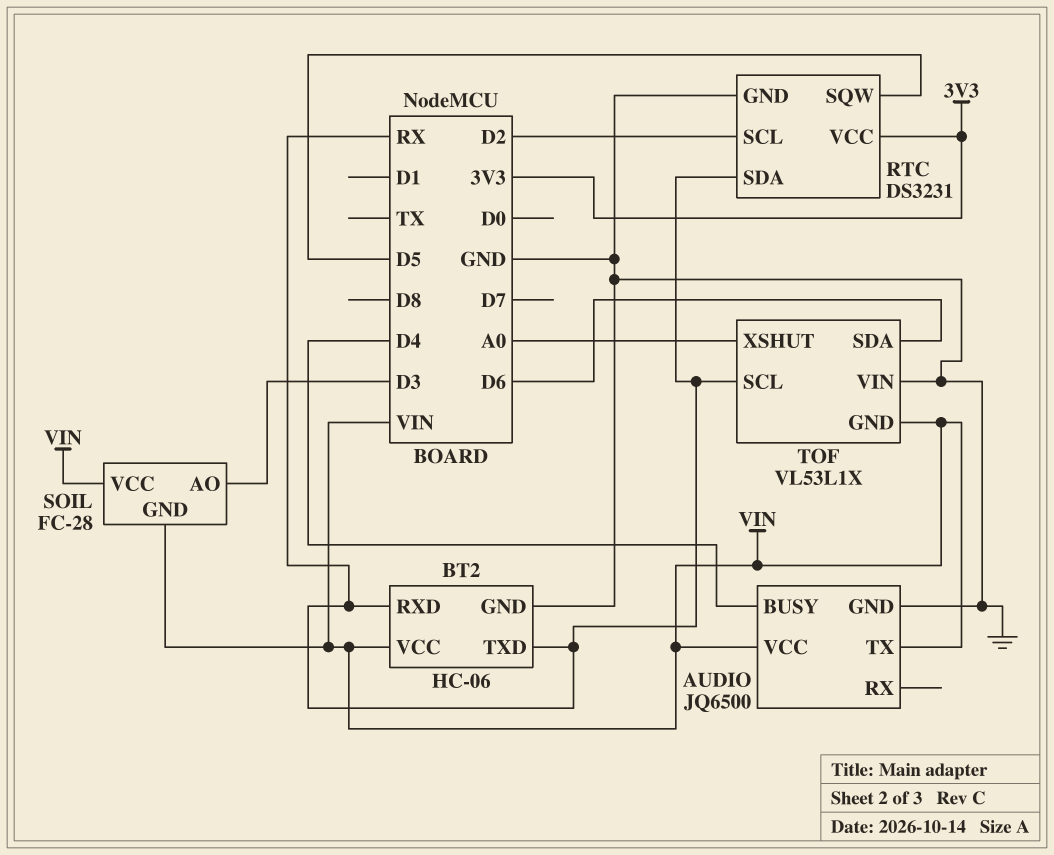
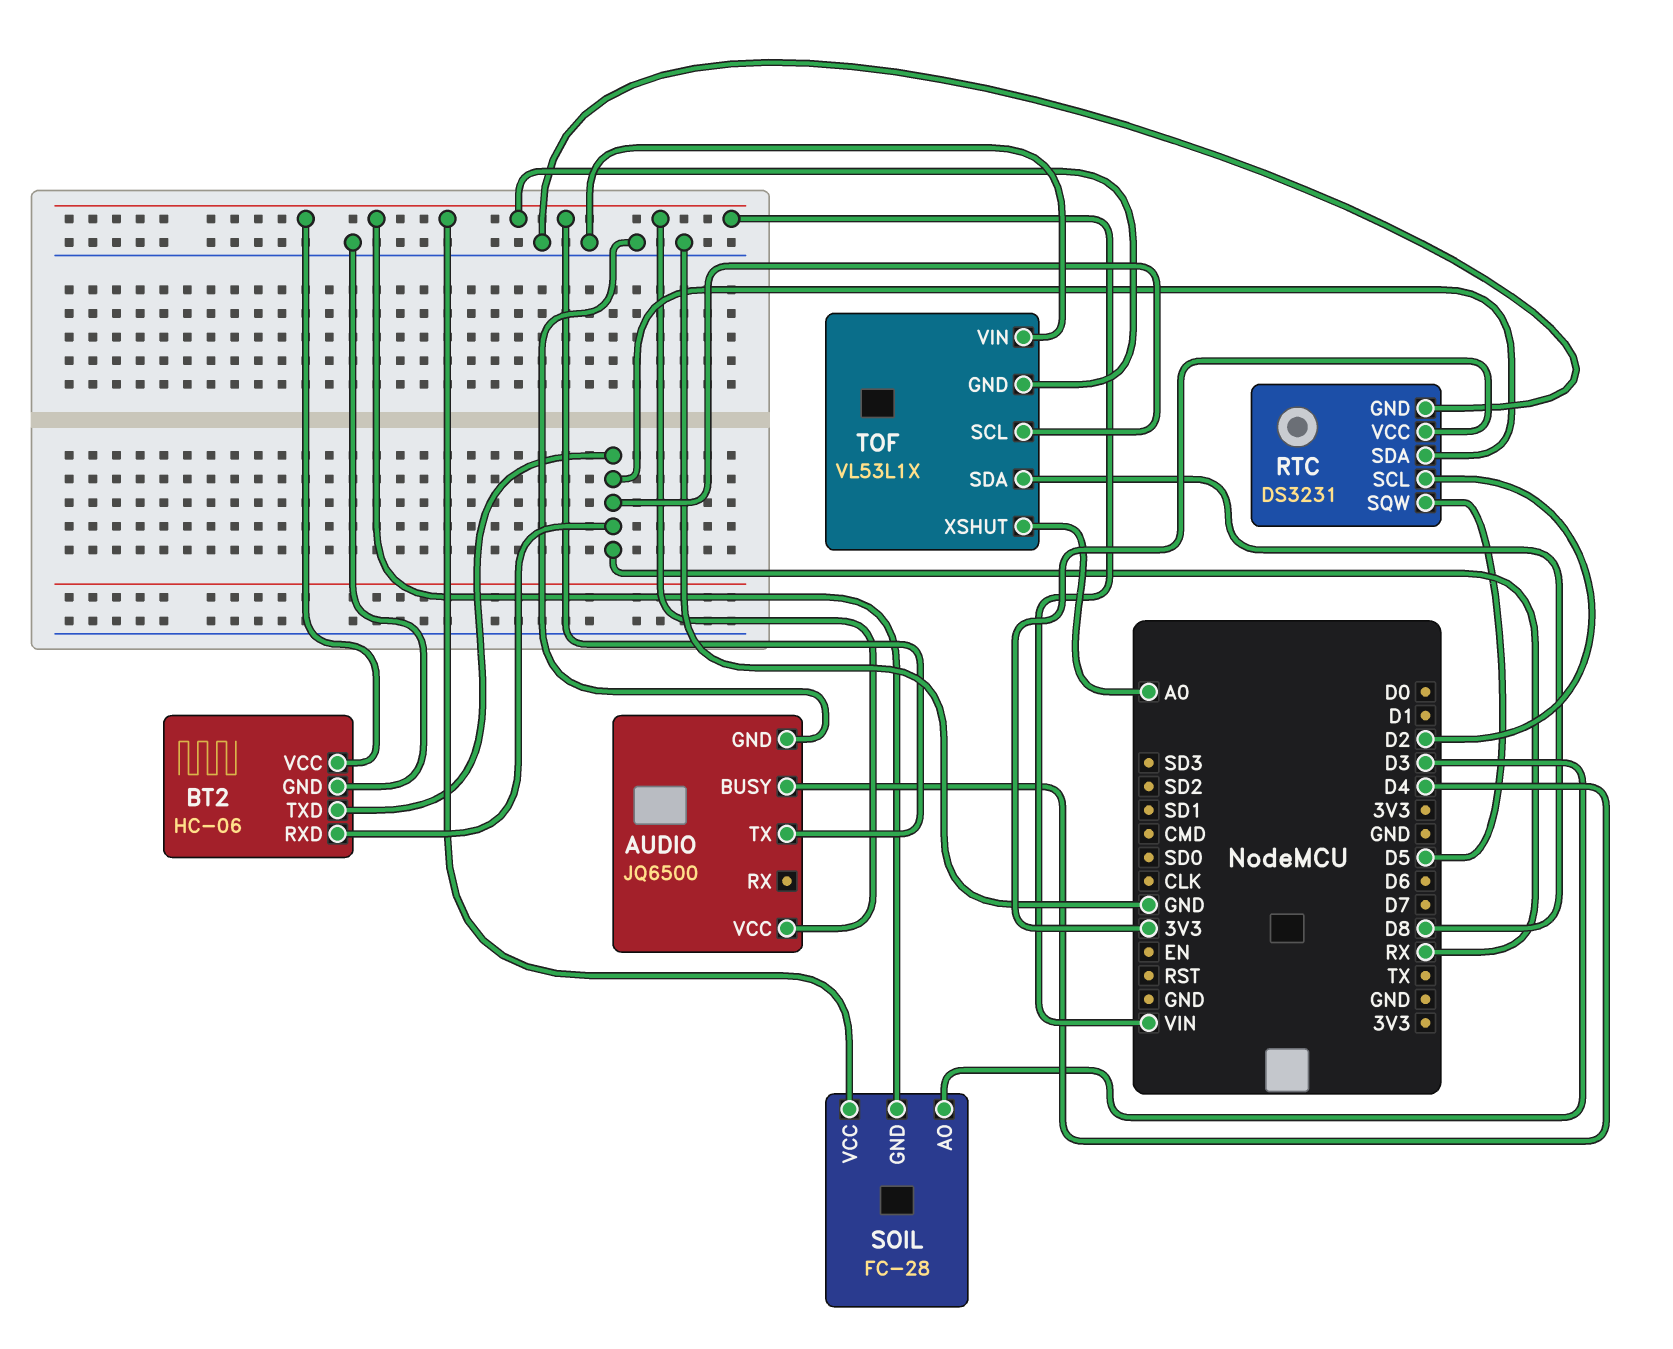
TOF pin SDA: D6 -> D8

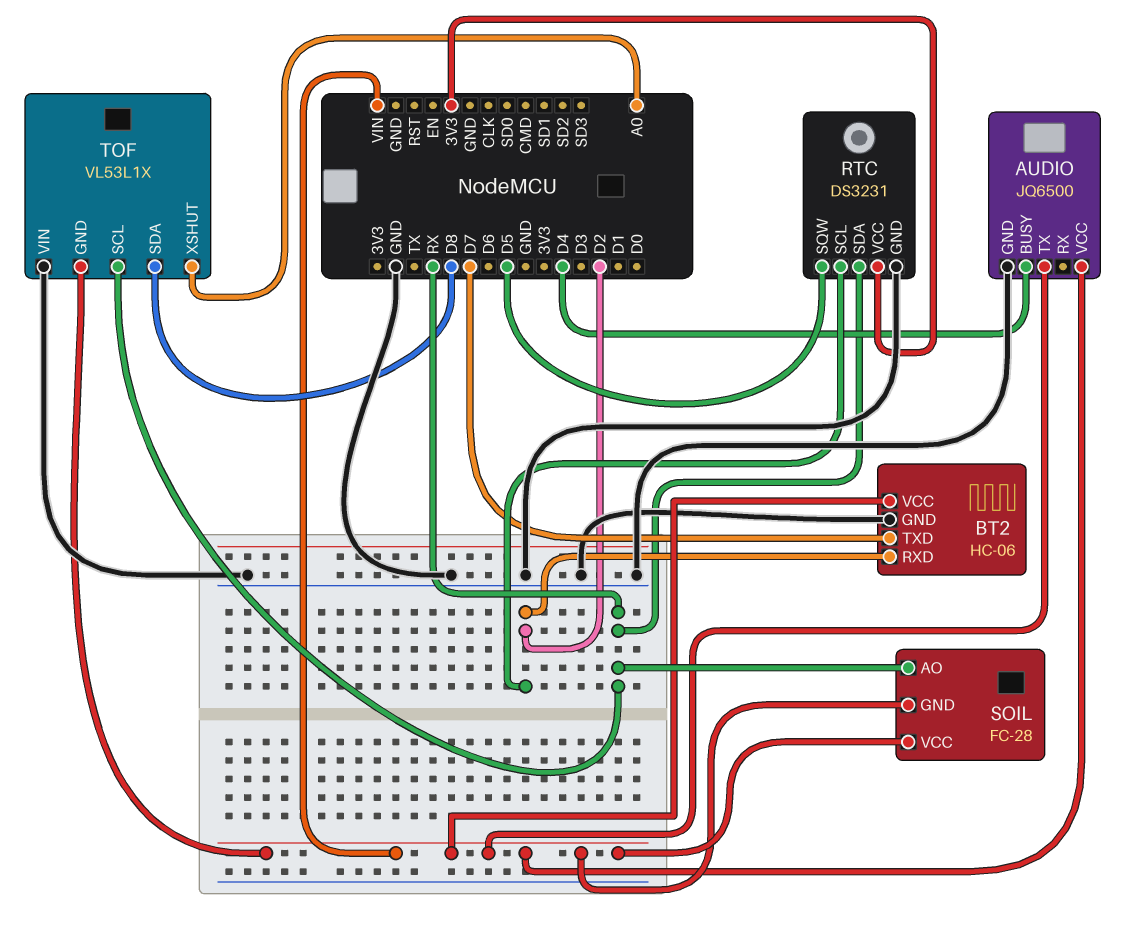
BT2 pin RXD: RX -> D2
BT2 pin TXD: RX -> D7
SOIL pin AO: D3 -> RX

